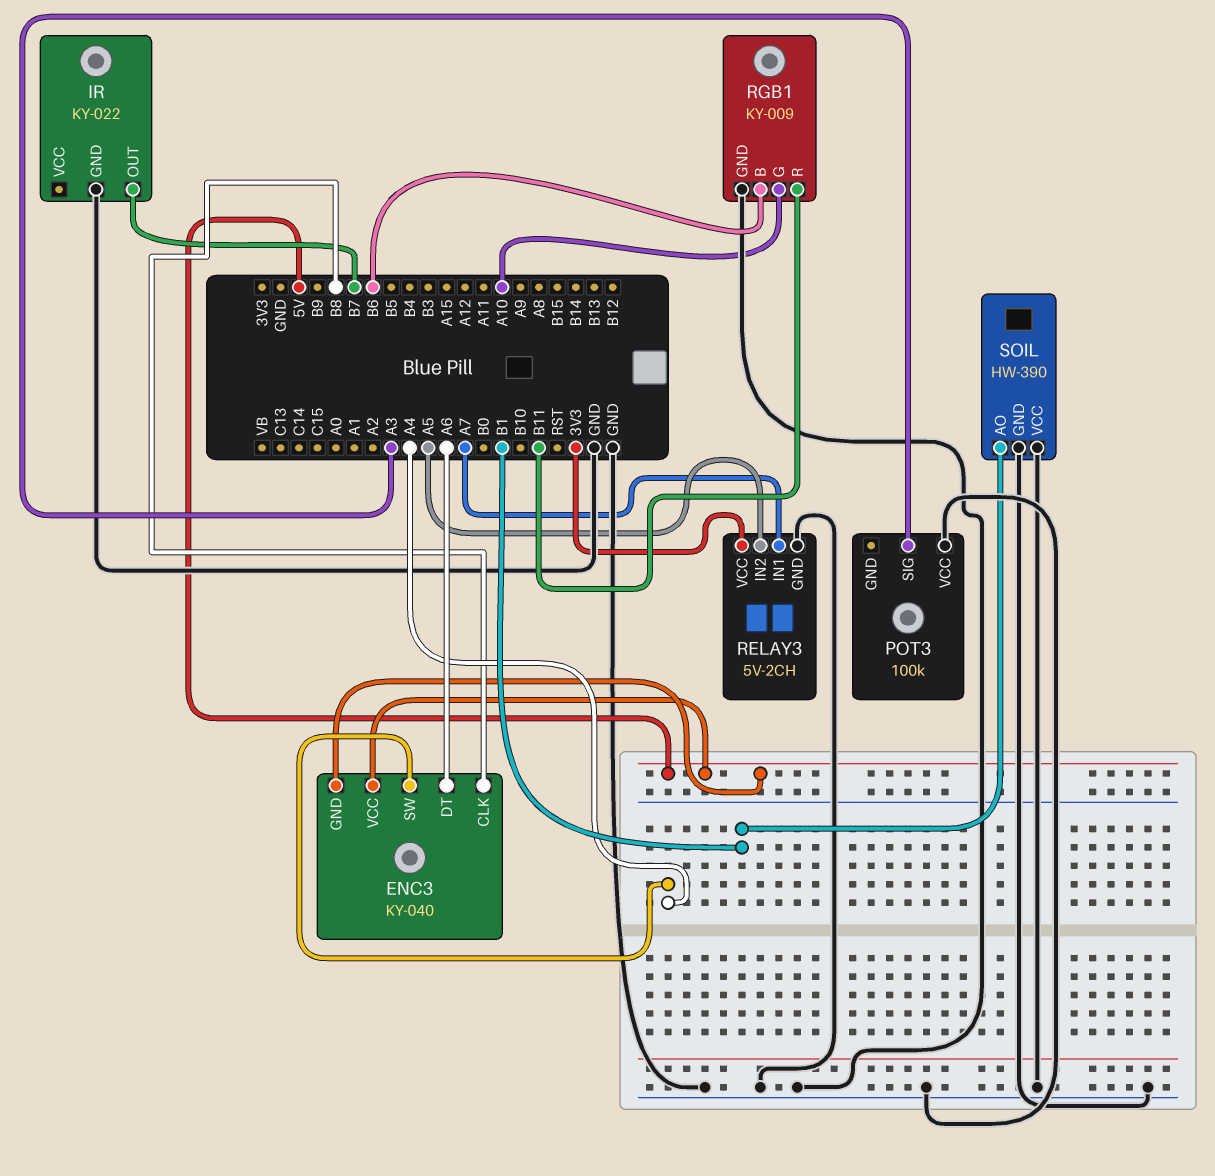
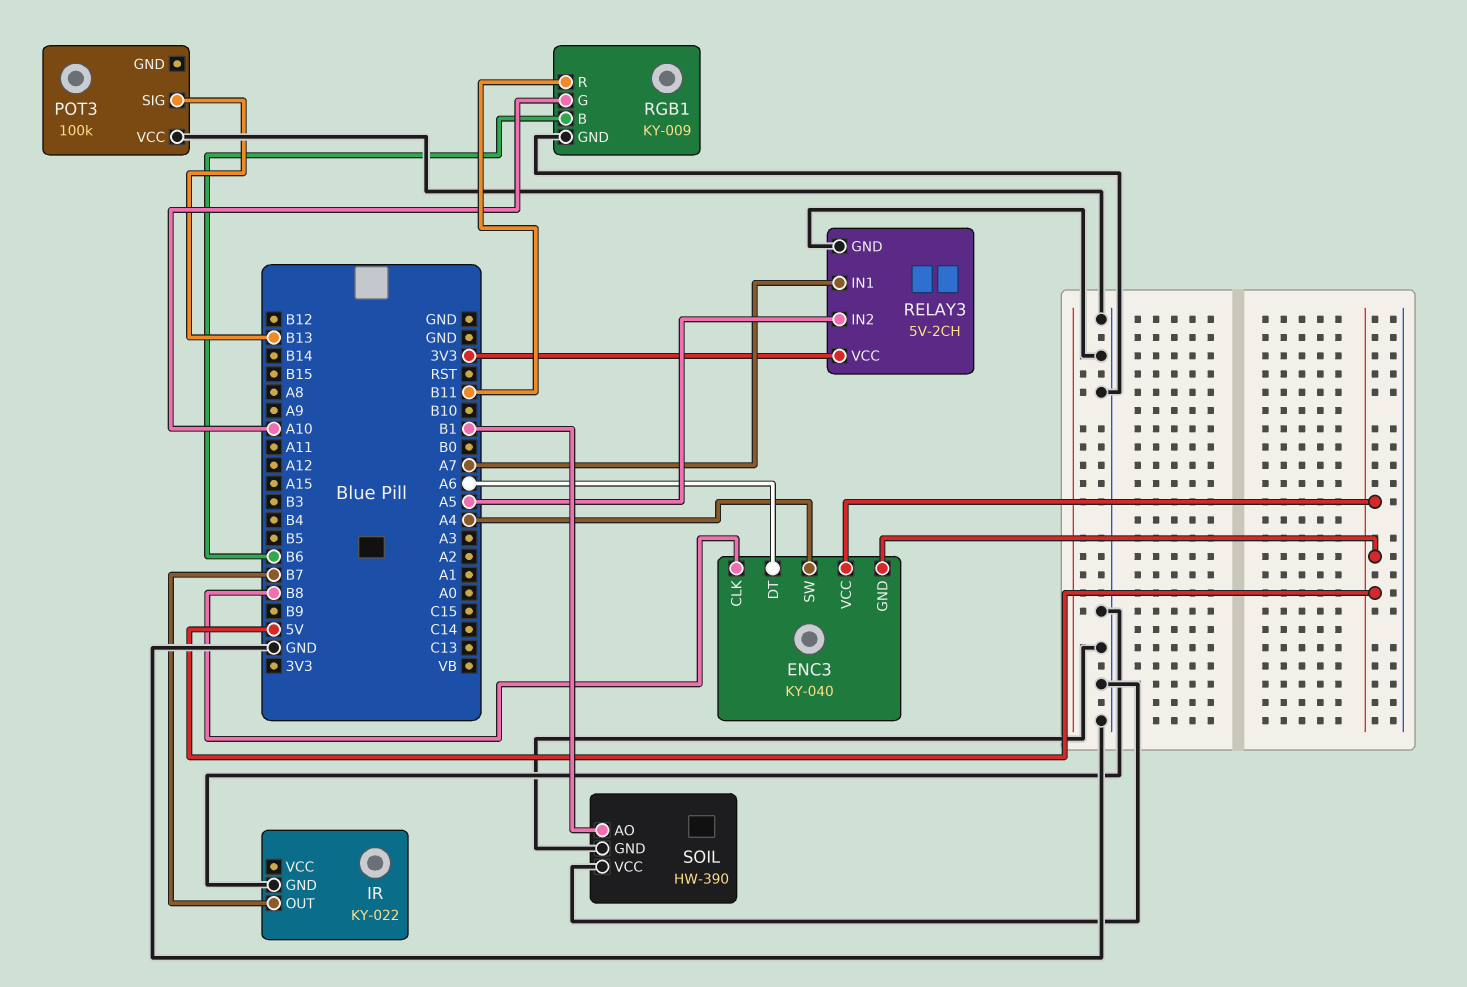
POT3 pin SIG: A3 -> B13

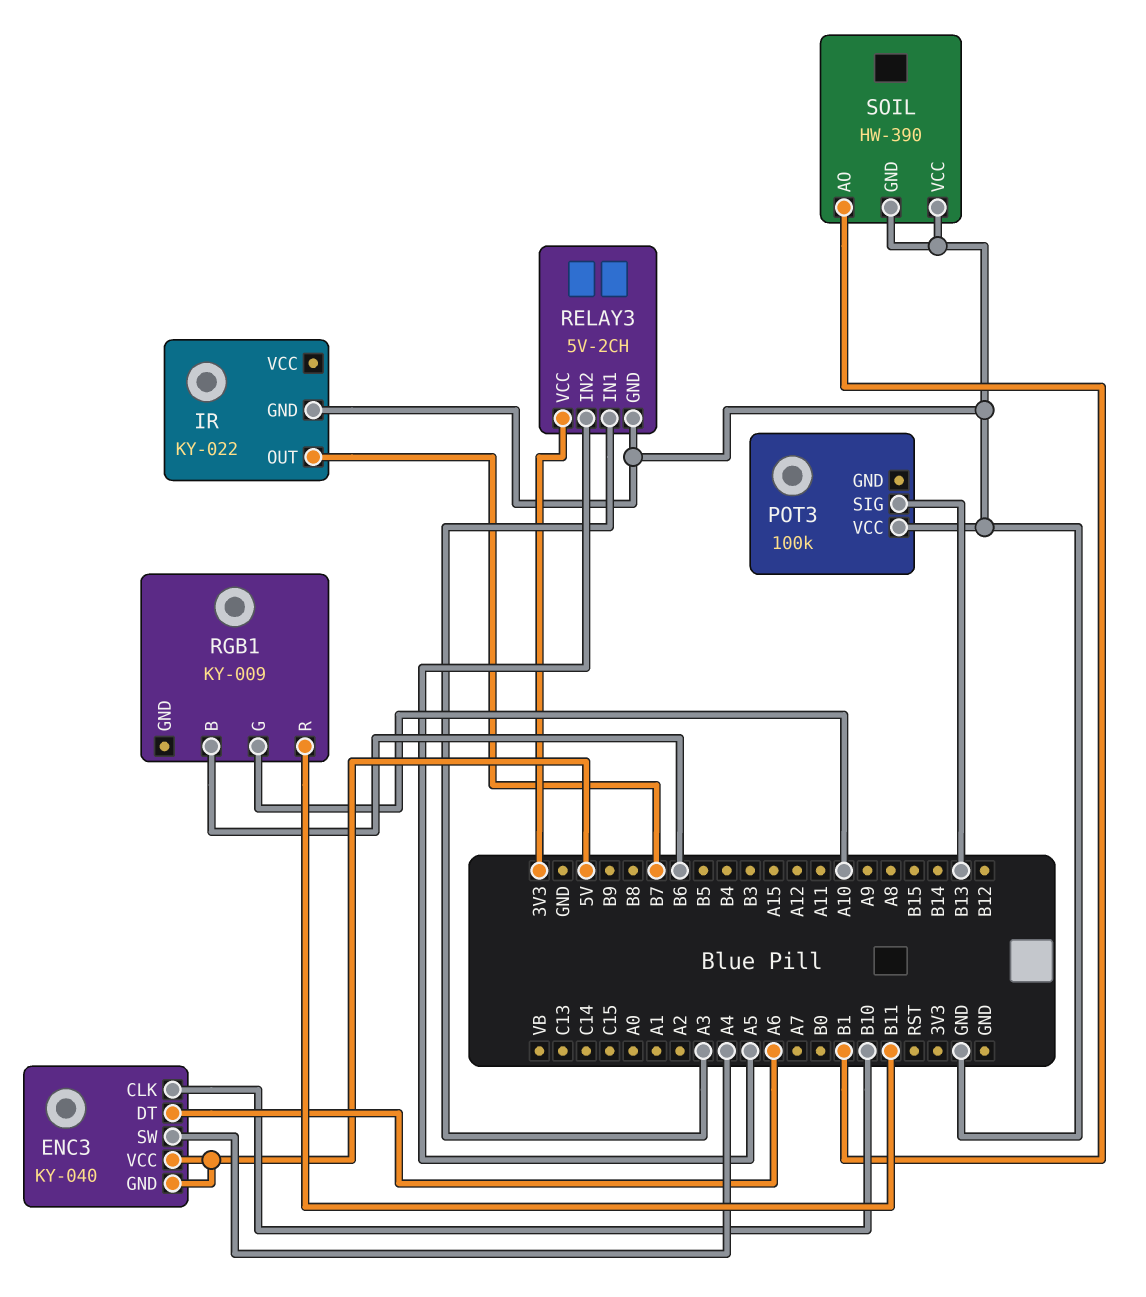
ENC3 pin CLK: B8 -> B10
RELAY3 pin IN1: A7 -> A3
RGB1 pin GND: GND -> none

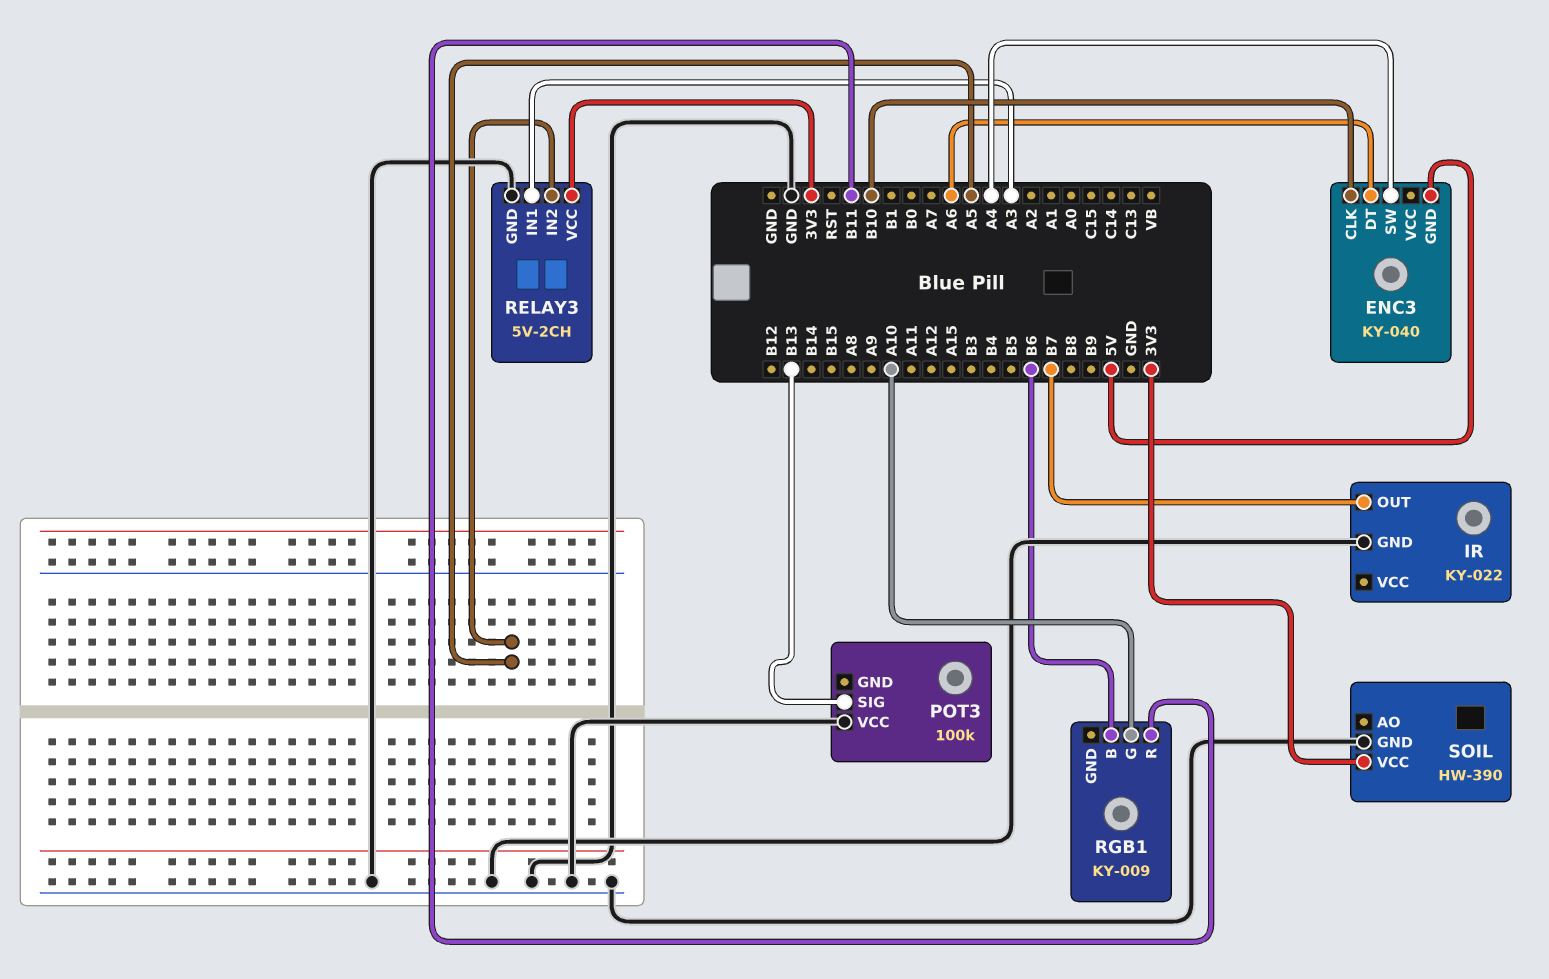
ENC3 pin VCC: 5V -> none
SOIL pin AO: B1 -> none
SOIL pin VCC: GND -> 3V3

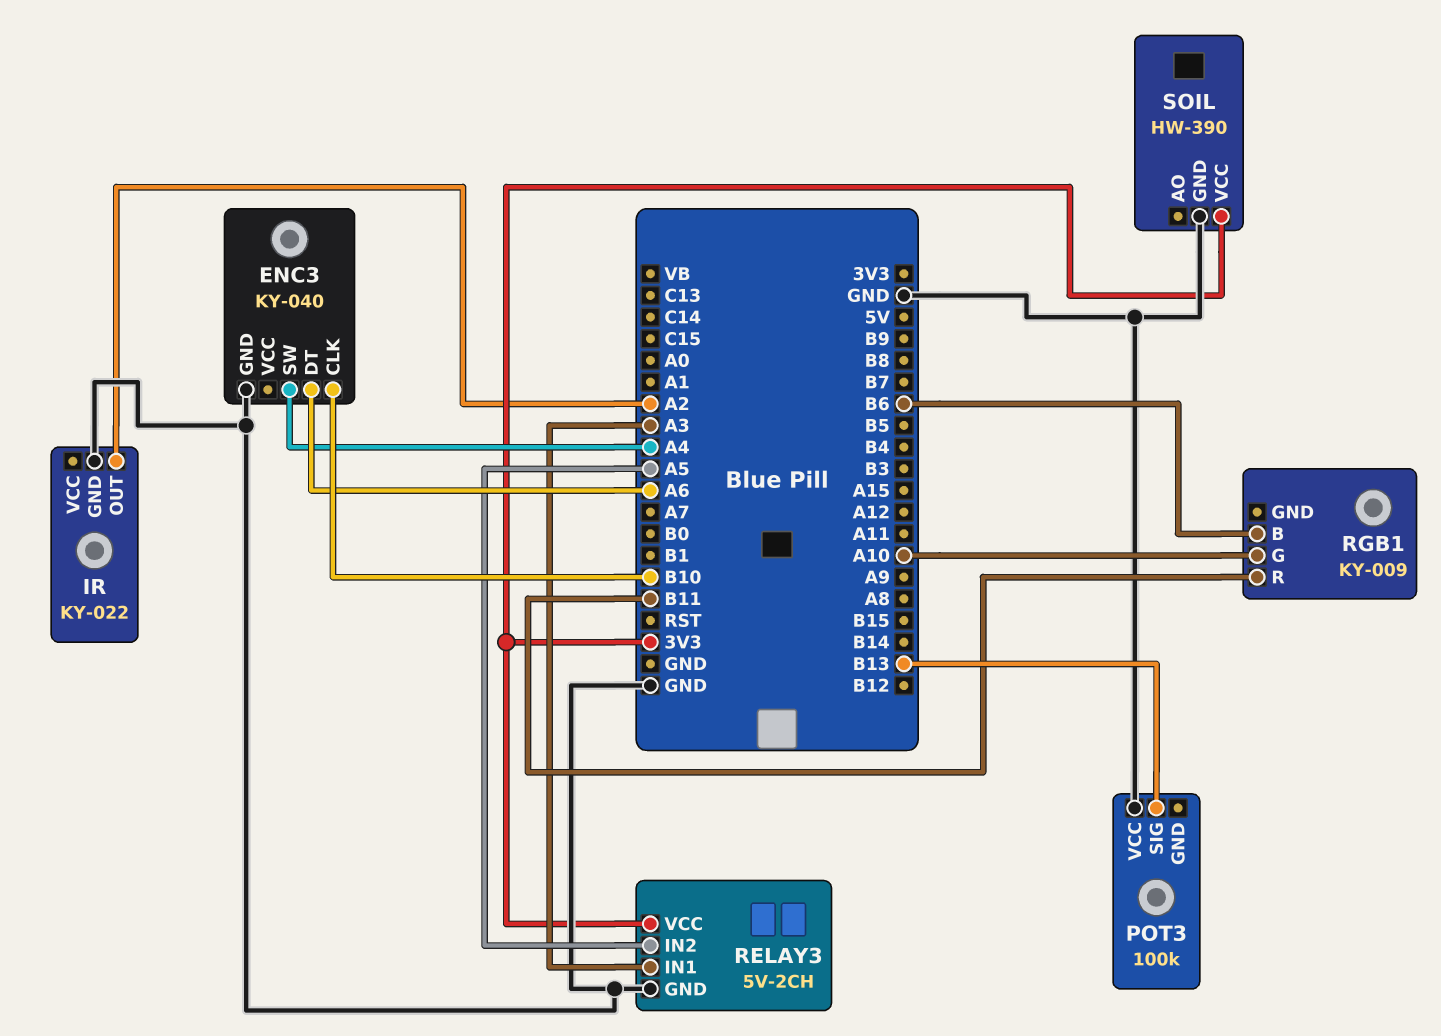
ENC3 pin GND: 5V -> GND
IR pin OUT: B7 -> A2

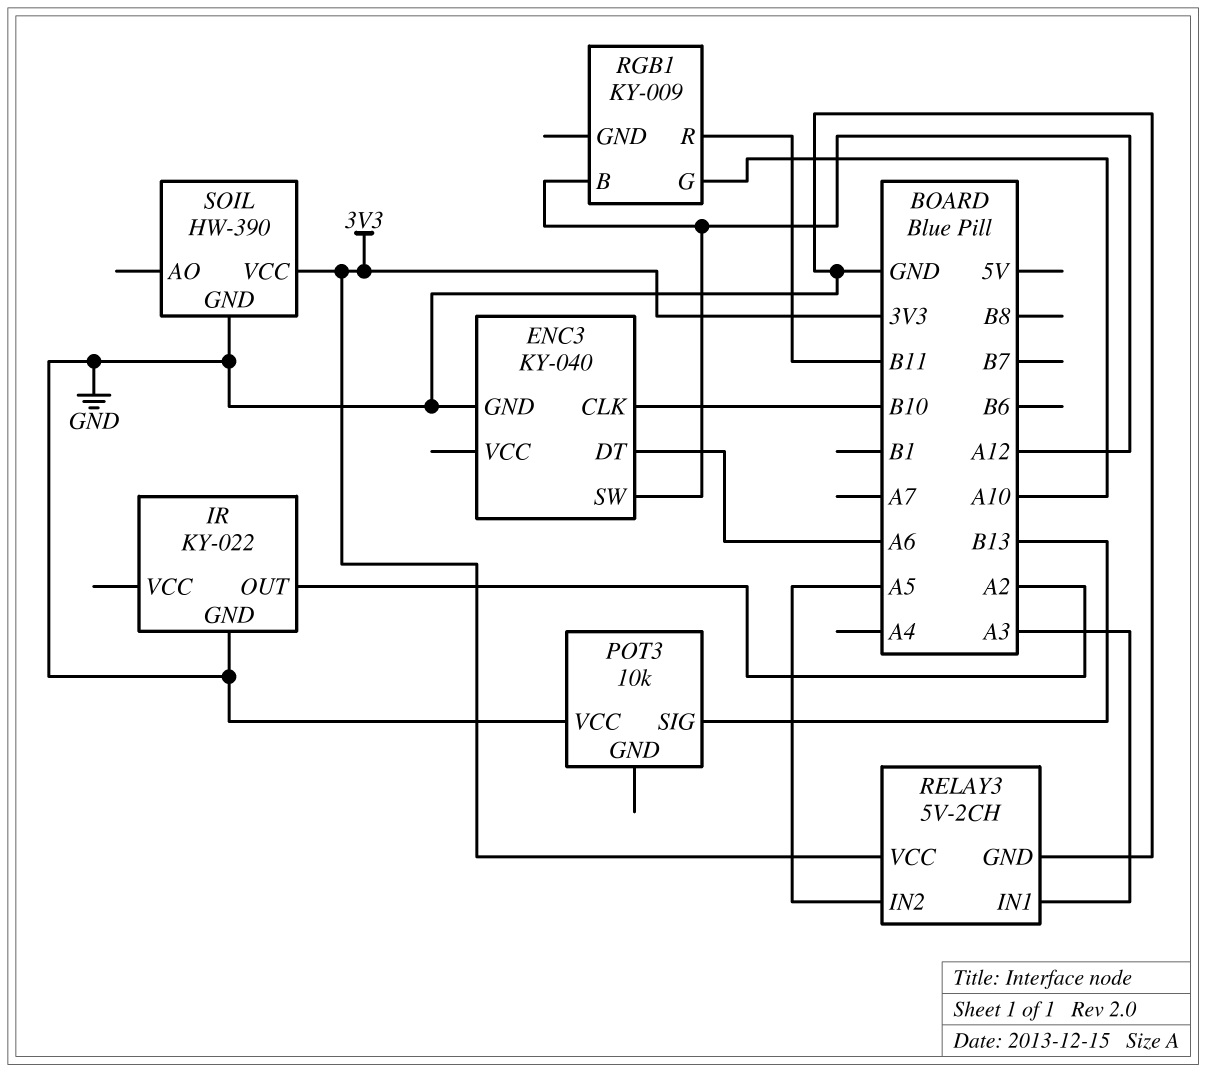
ENC3 pin SW: A4 -> A12
POT3: 100k -> 10k
RGB1 pin B: B6 -> A12

